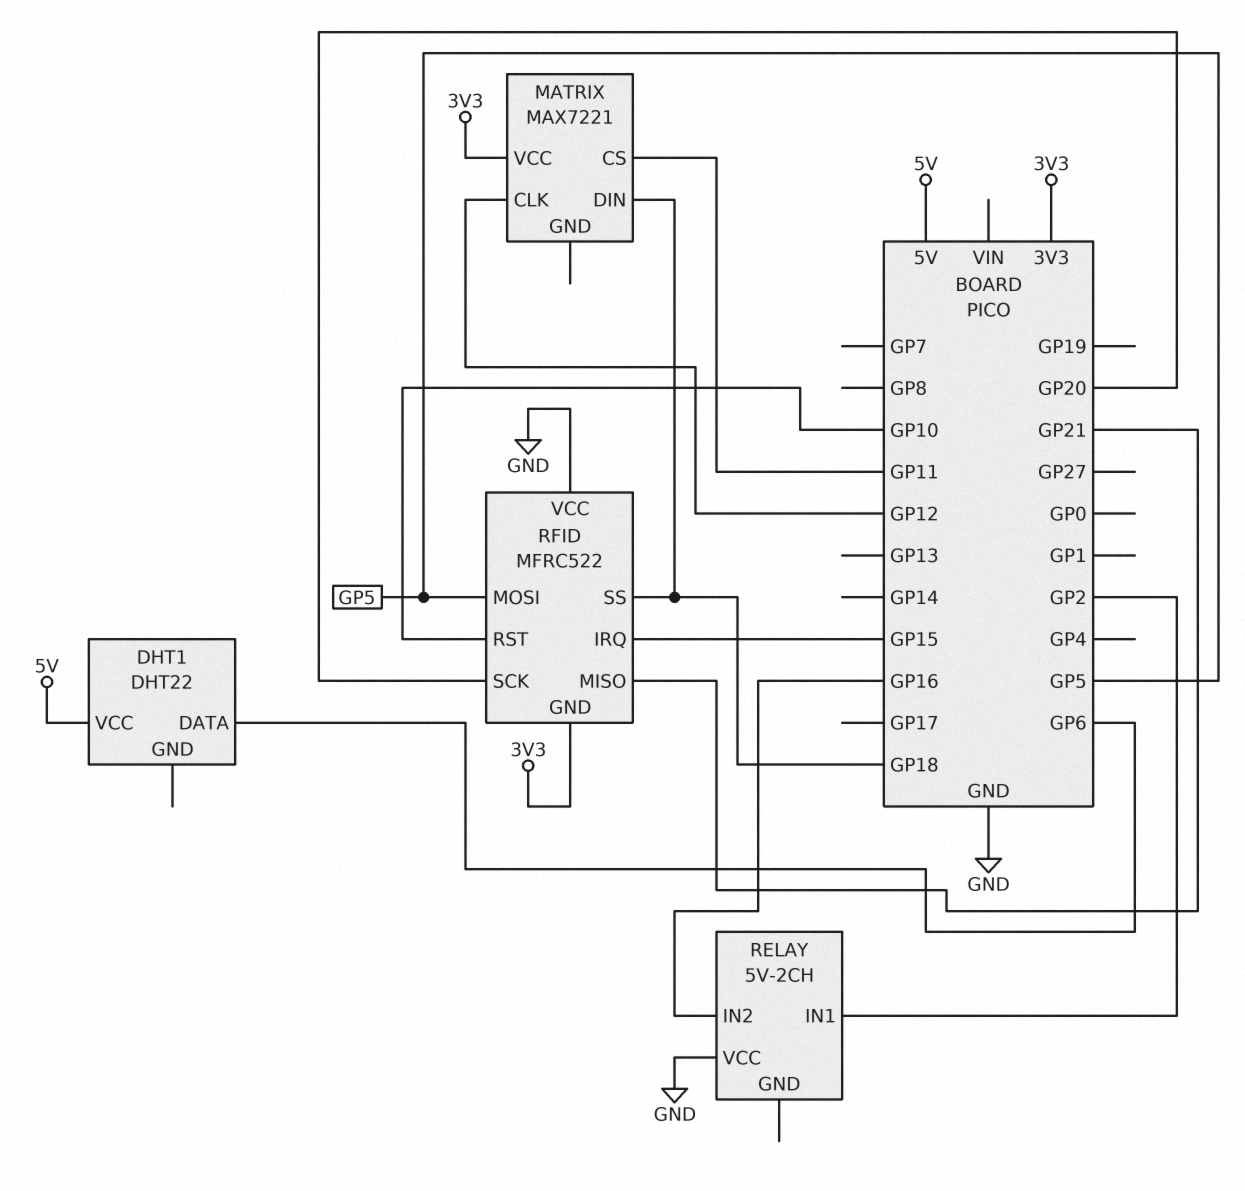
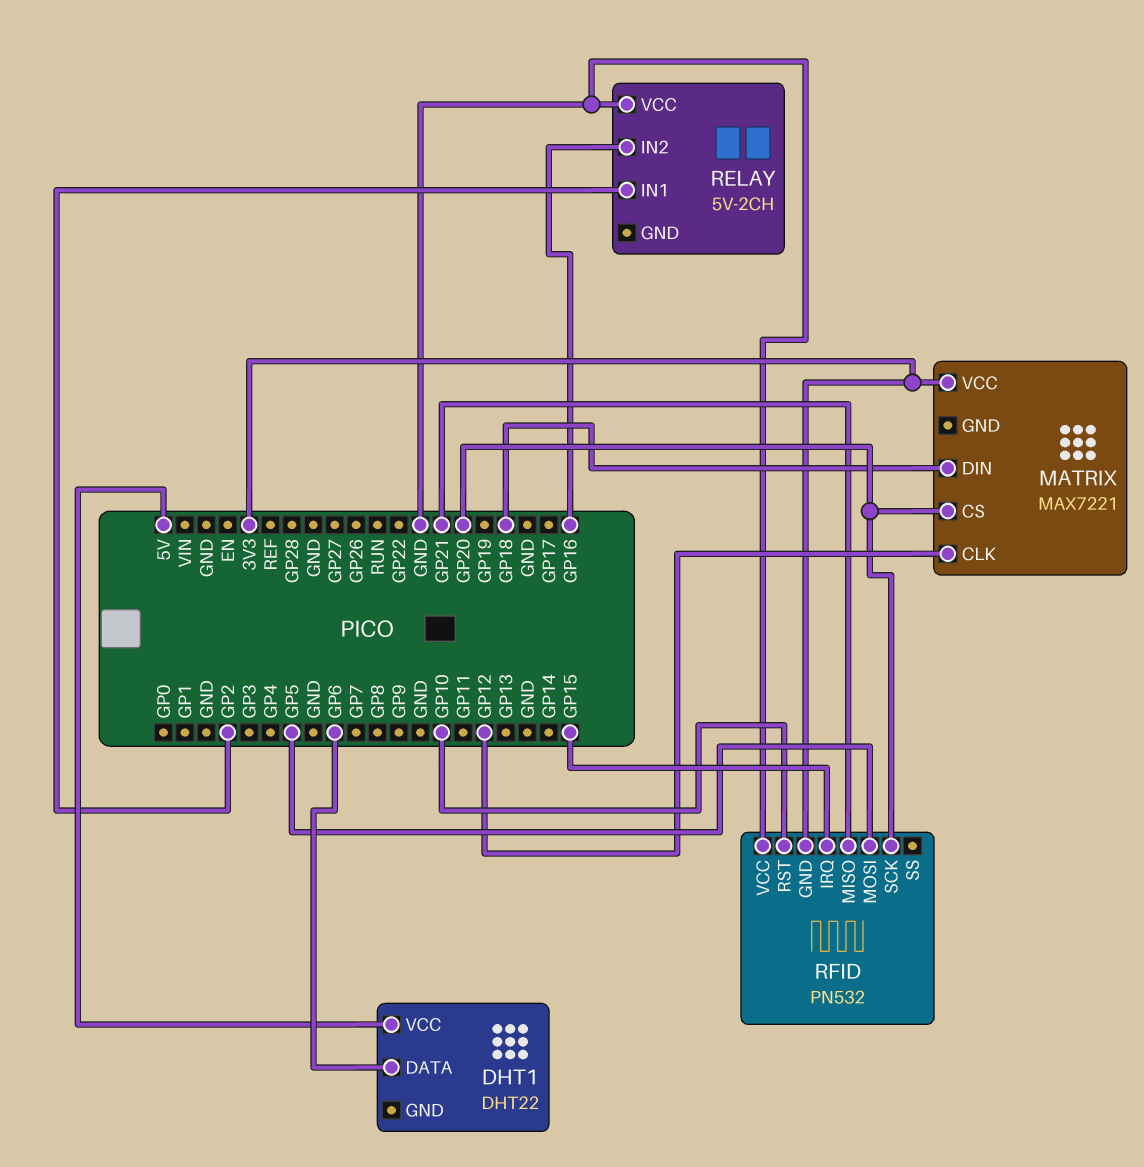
MATRIX pin CS: GP11 -> GP20
RFID: MFRC522 -> PN532
RFID pin SS: GP18 -> none

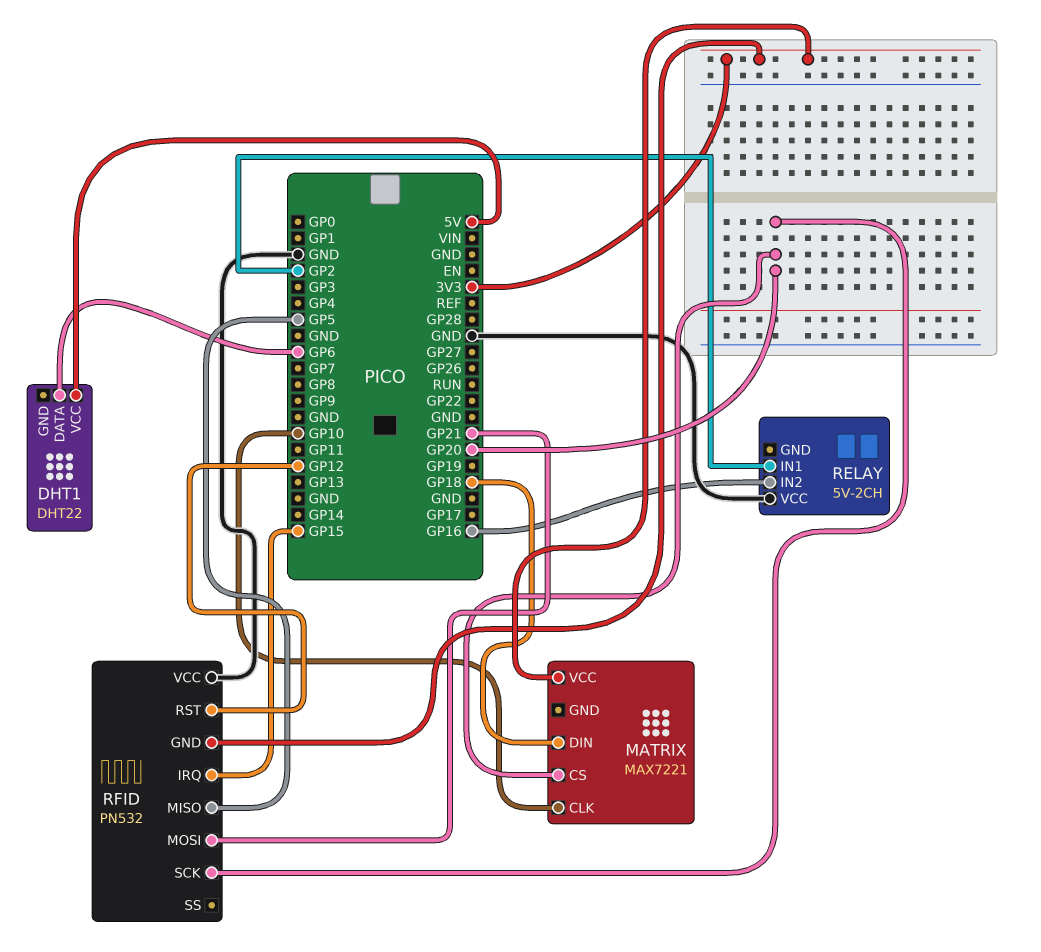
MATRIX pin CLK: GP12 -> GP10
RFID pin MISO: GP21 -> GP5
RFID pin MOSI: GP5 -> GP21
RFID pin RST: GP10 -> GP12

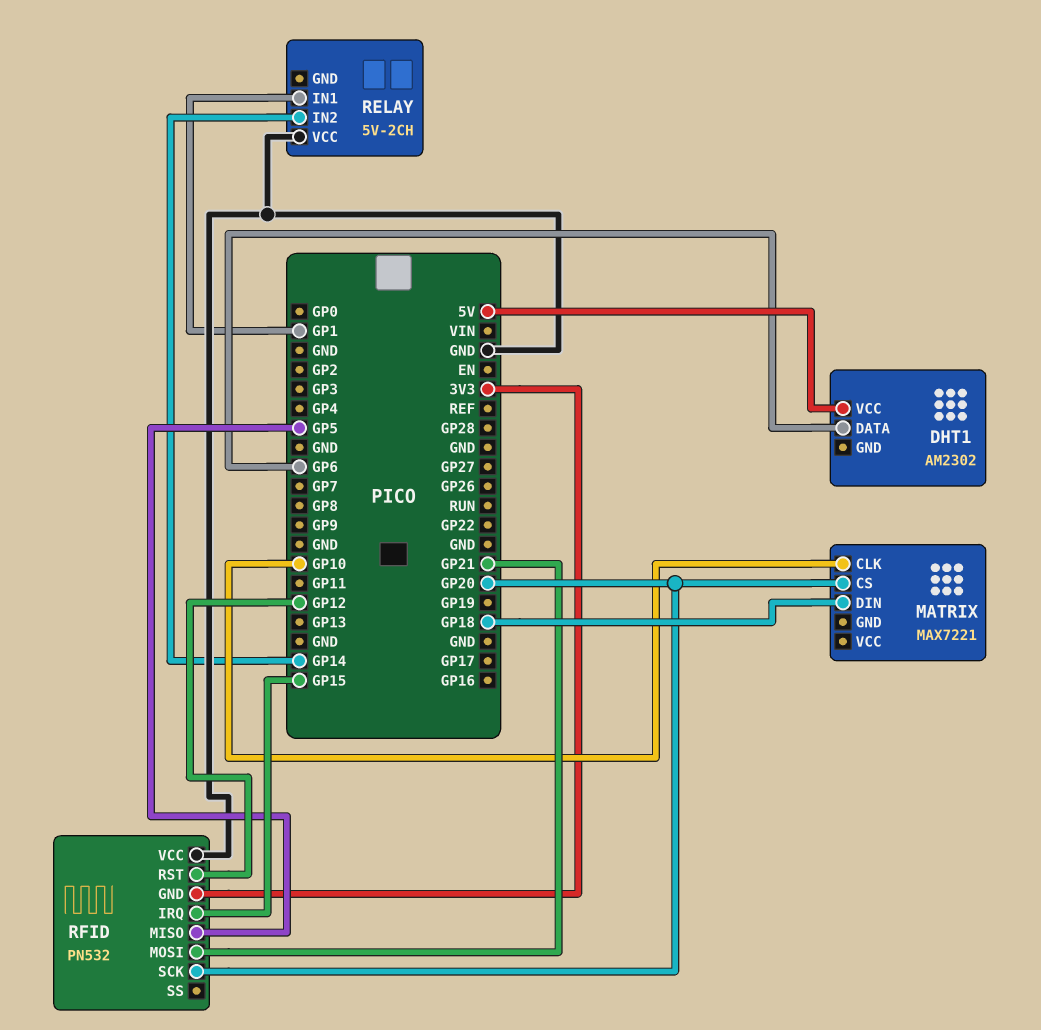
DHT1: DHT22 -> AM2302
MATRIX pin VCC: 3V3 -> none
RELAY pin IN1: GP2 -> GP1
RELAY pin IN2: GP16 -> GP14

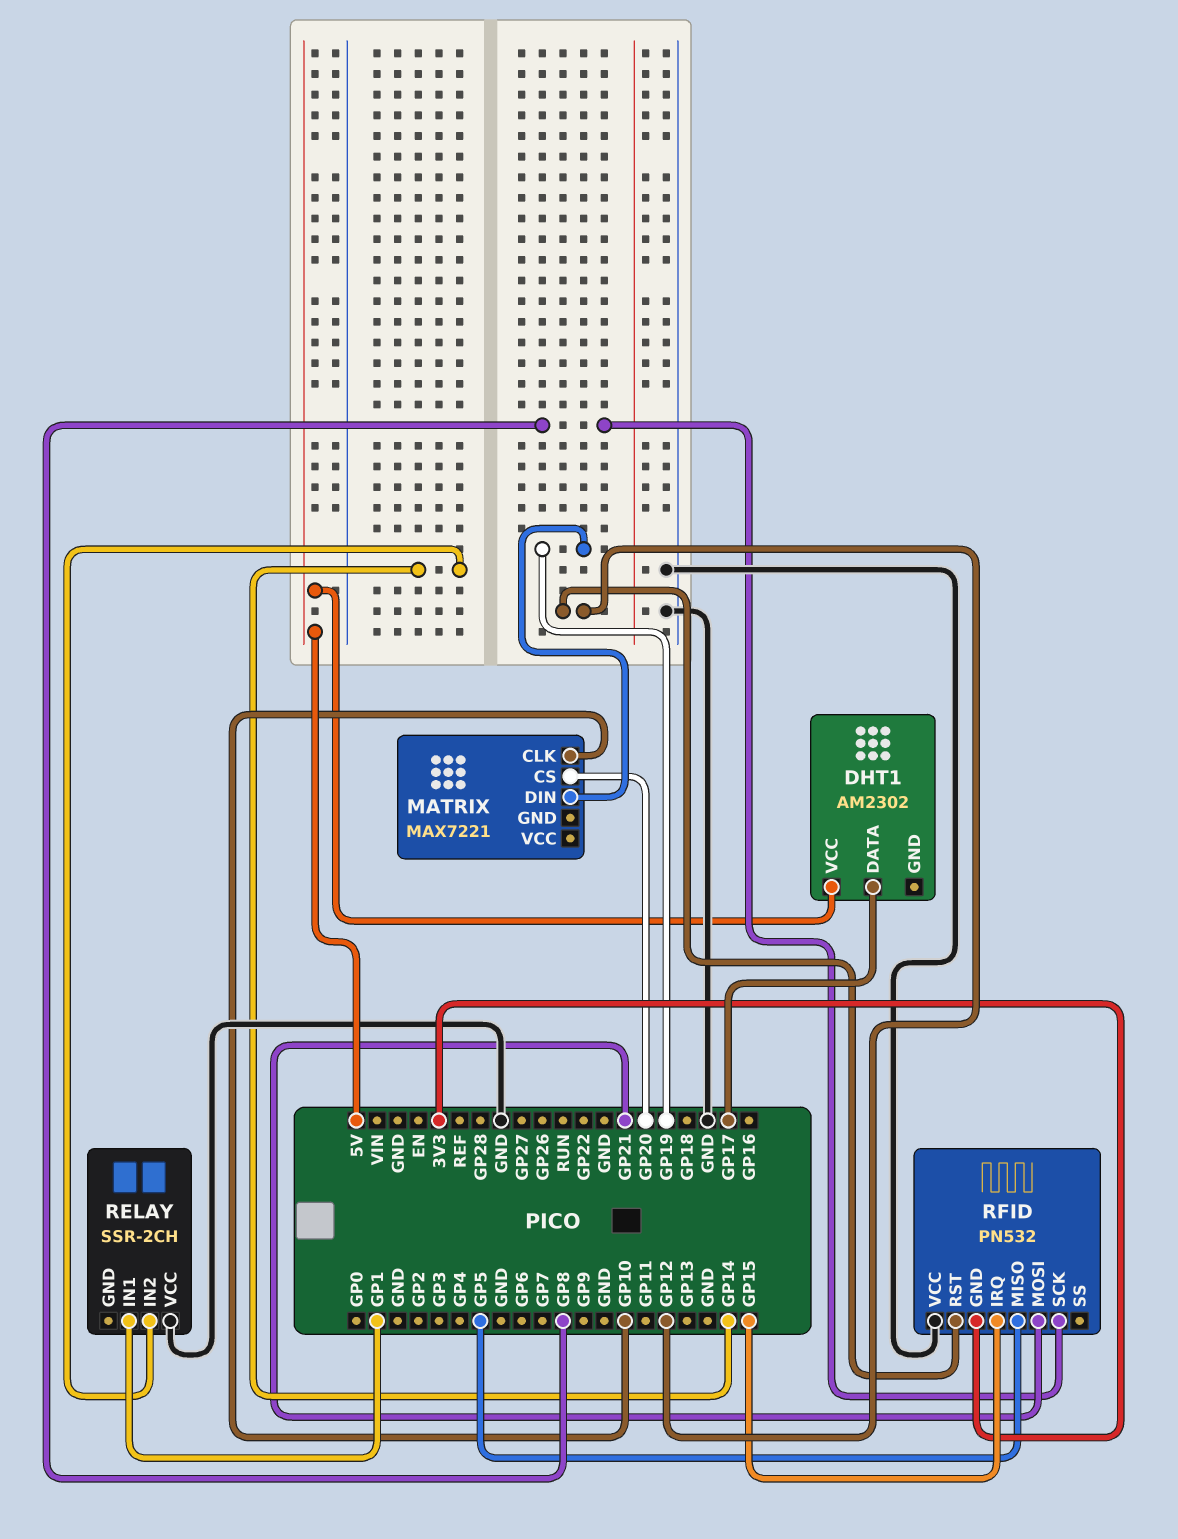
DHT1 pin DATA: GP6 -> GP17
MATRIX pin DIN: GP18 -> GP19
RELAY: 5V-2CH -> SSR-2CH
RFID pin SCK: GP20 -> GP8

